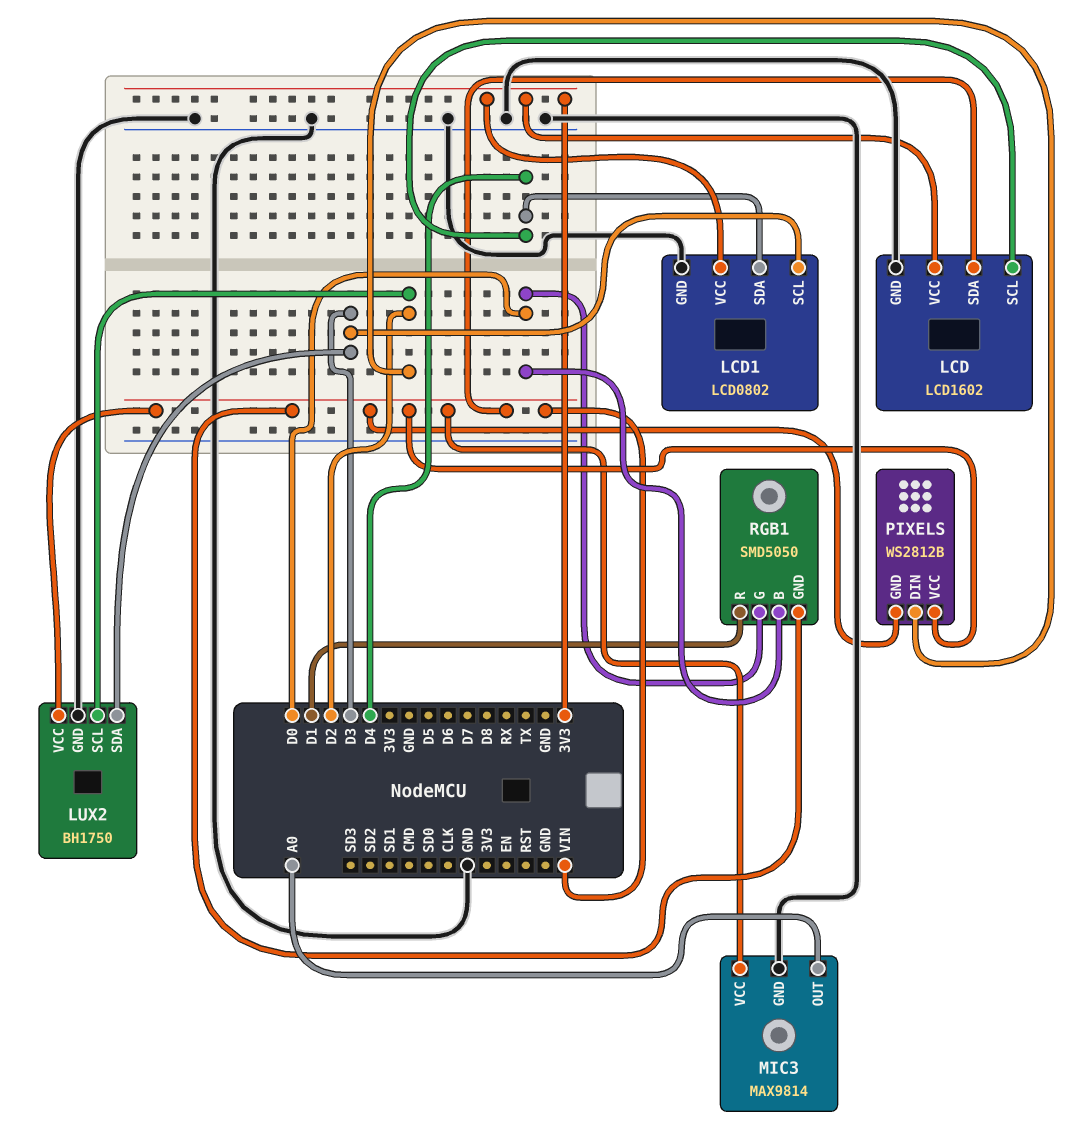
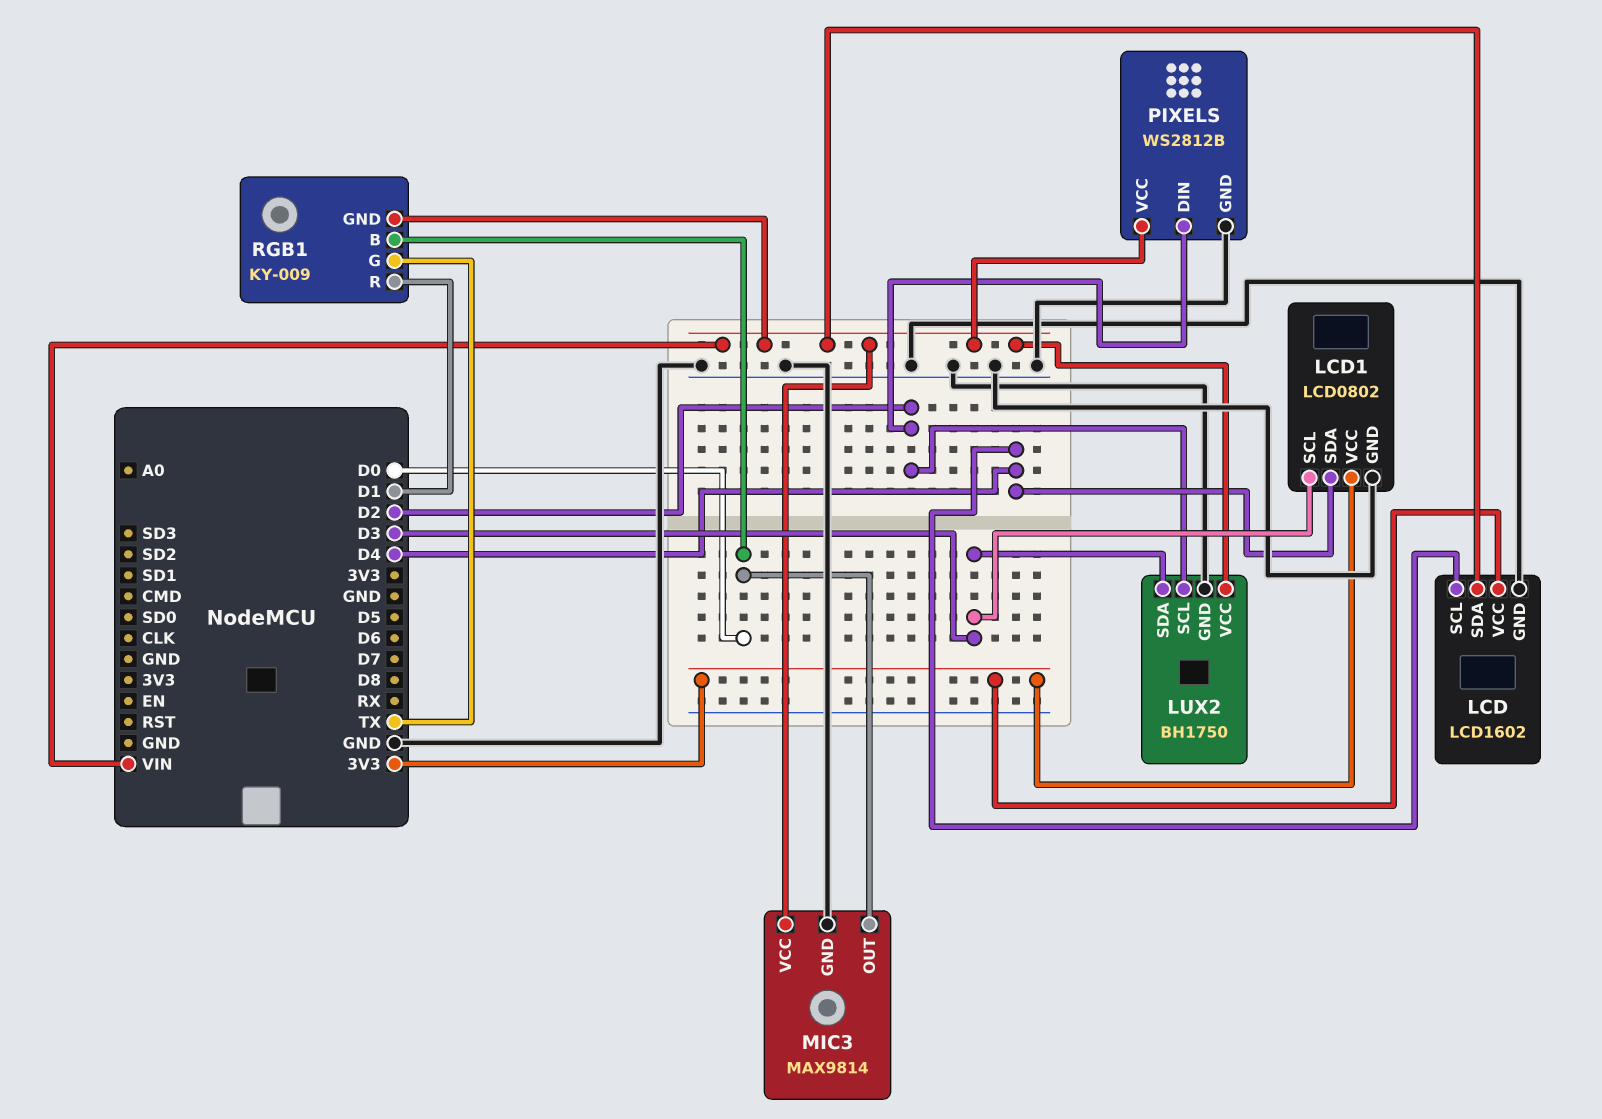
MIC3 pin OUT: A0 -> D0
PIXELS pin GND: VIN -> GND
RGB1: SMD5050 -> KY-009
RGB1 pin G: D0 -> TX

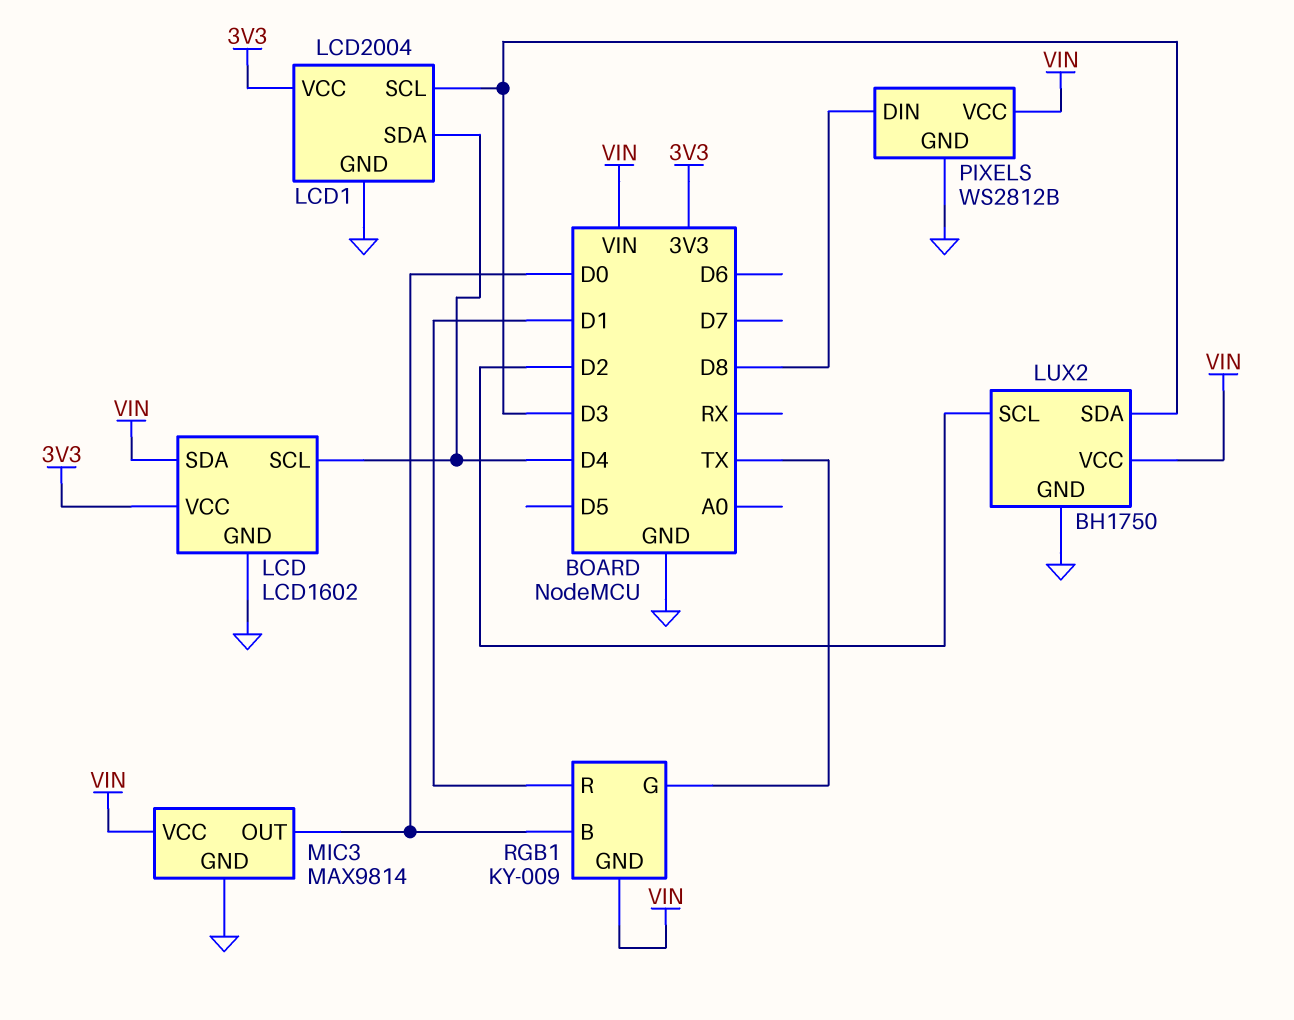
LCD1: LCD0802 -> LCD2004
PIXELS pin DIN: D2 -> D8

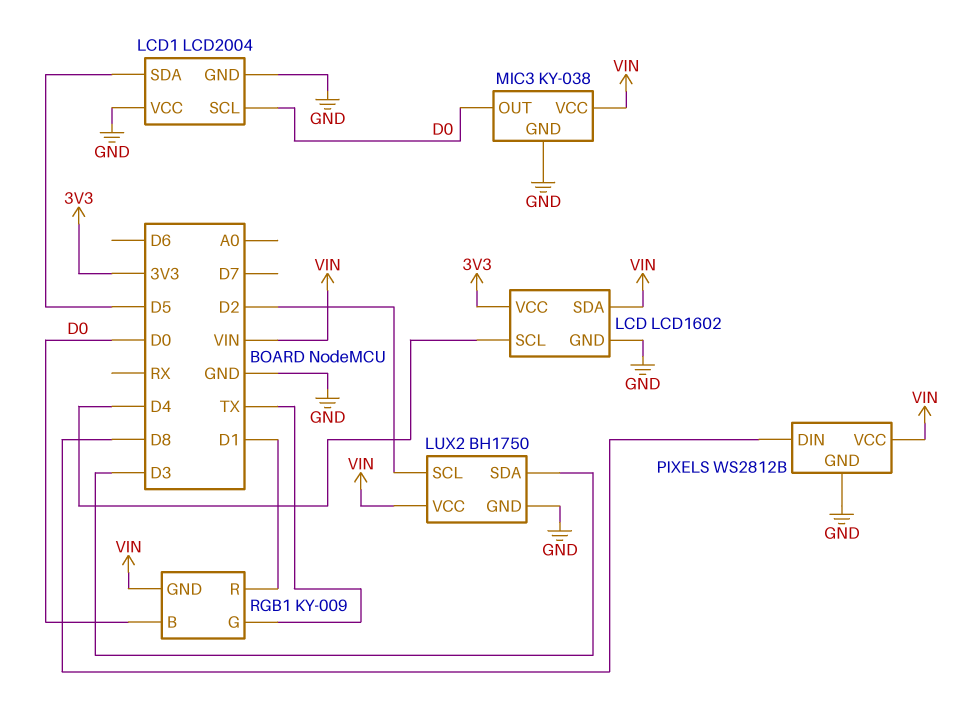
LCD1 pin SCL: D3 -> D0
LCD1 pin SDA: D4 -> D5
LCD1 pin VCC: 3V3 -> GND
MIC3: MAX9814 -> KY-038

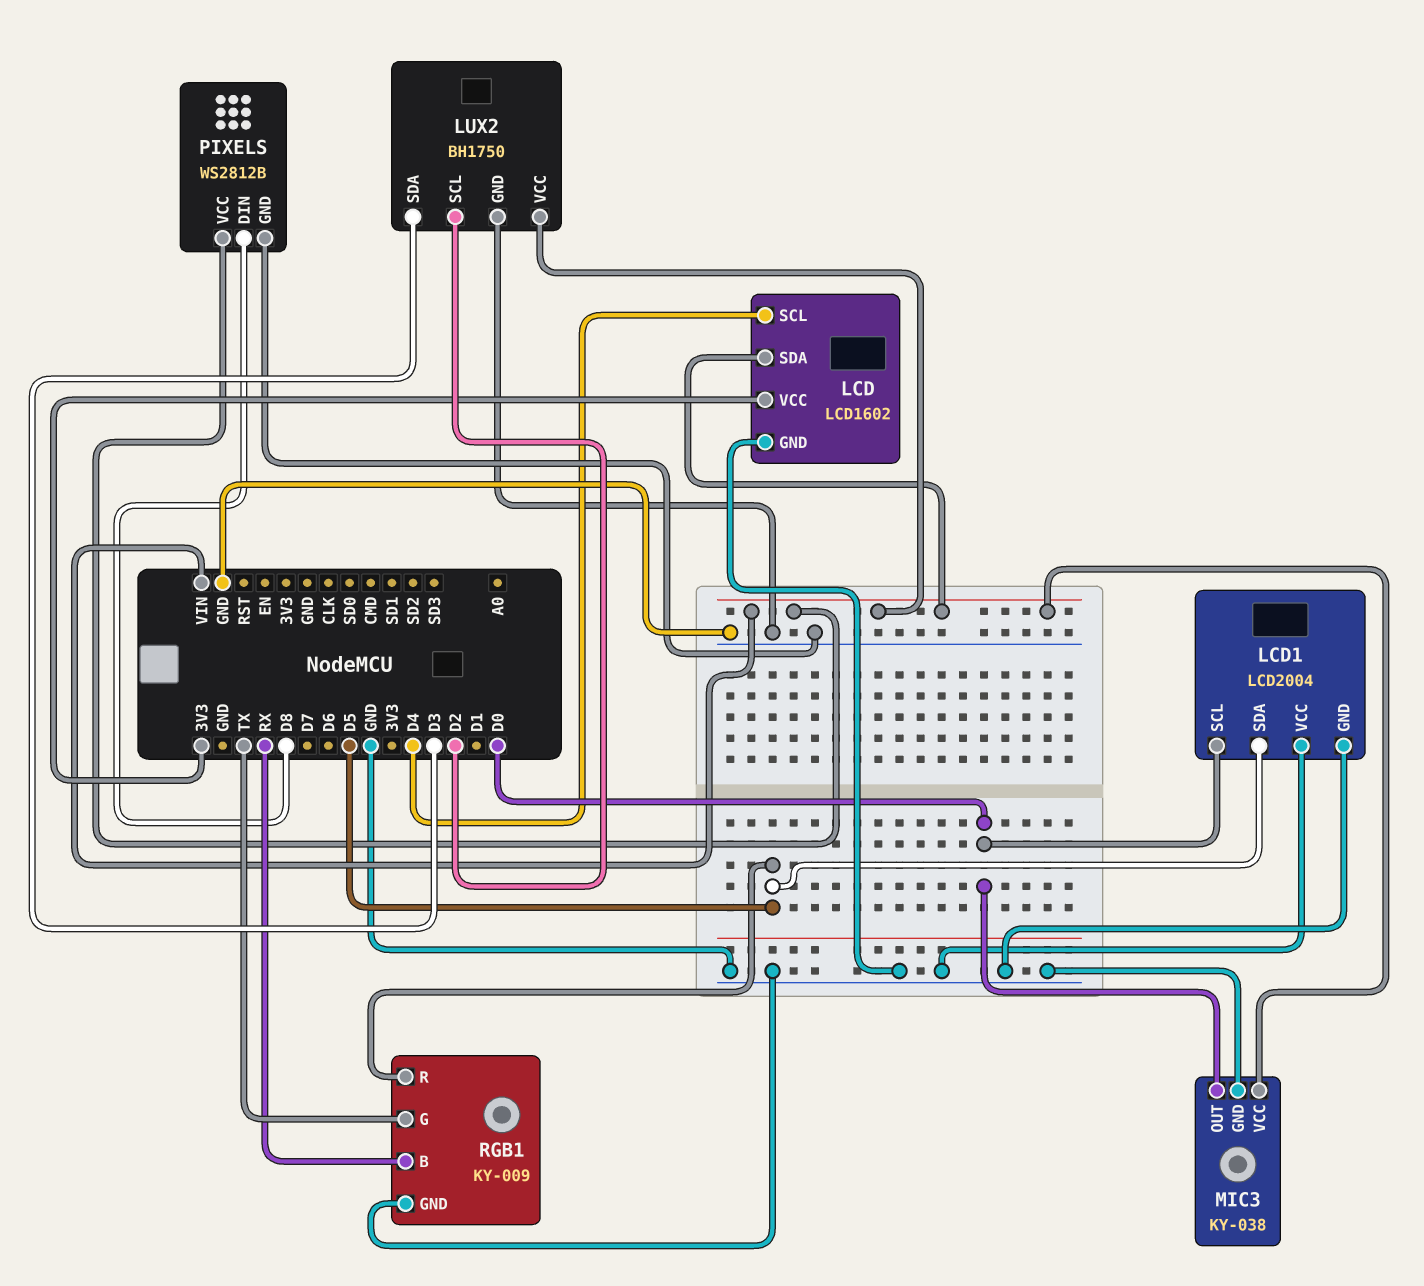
RGB1 pin B: D0 -> RX
RGB1 pin GND: VIN -> GND
RGB1 pin R: D1 -> D5

